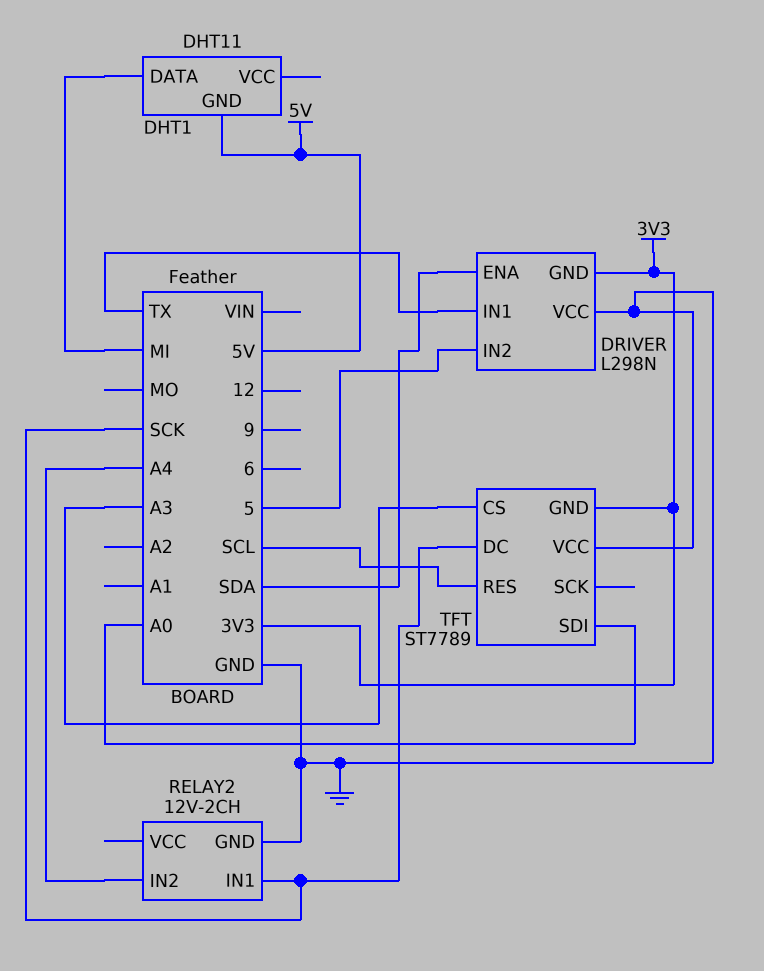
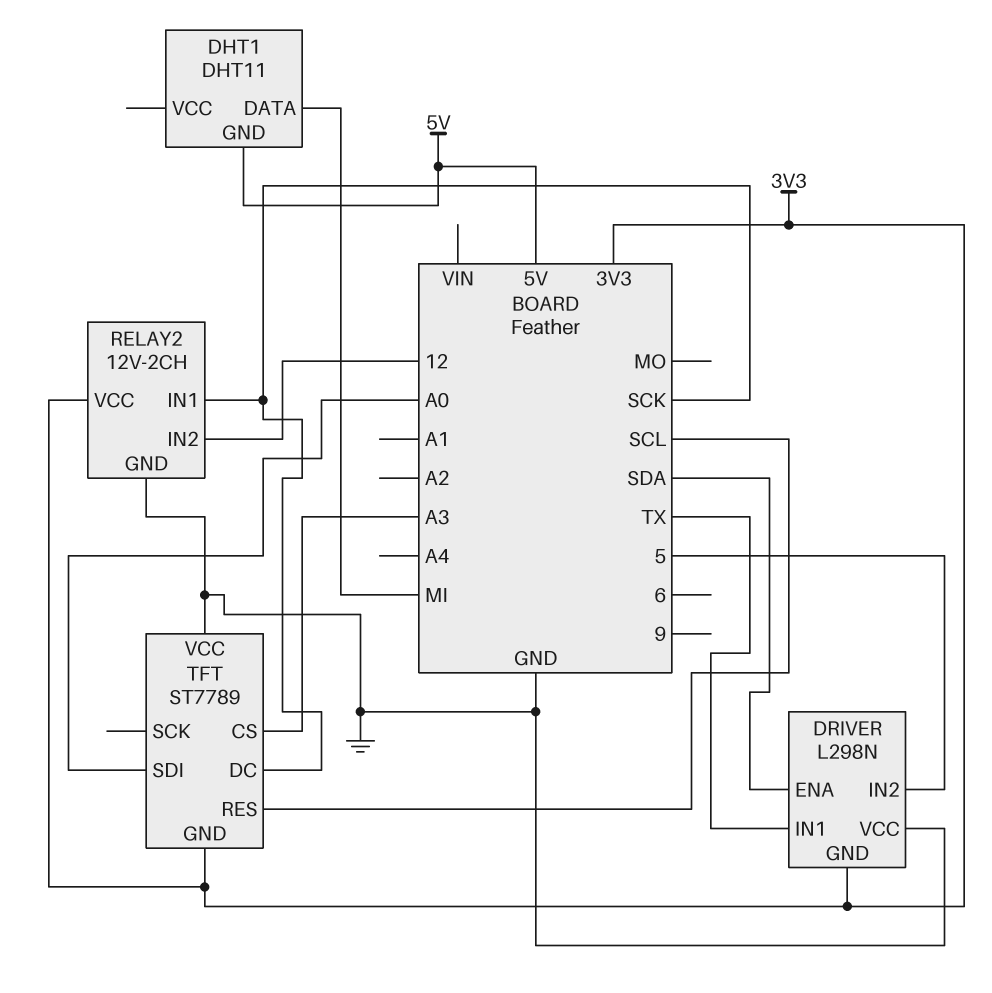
RELAY2 pin IN2: A4 -> 12
RELAY2 pin VCC: none -> 3V3

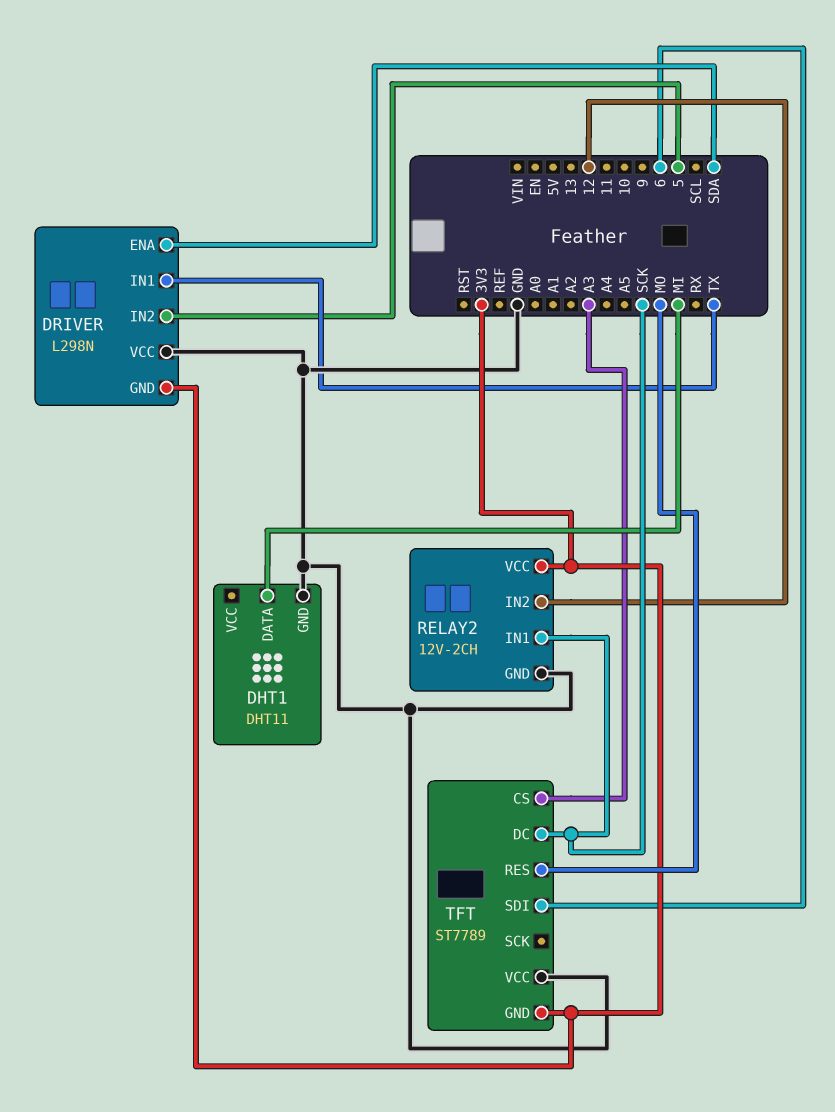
DHT1 pin GND: 5V -> GND
TFT pin RES: SCL -> MO
TFT pin SDI: A0 -> 6

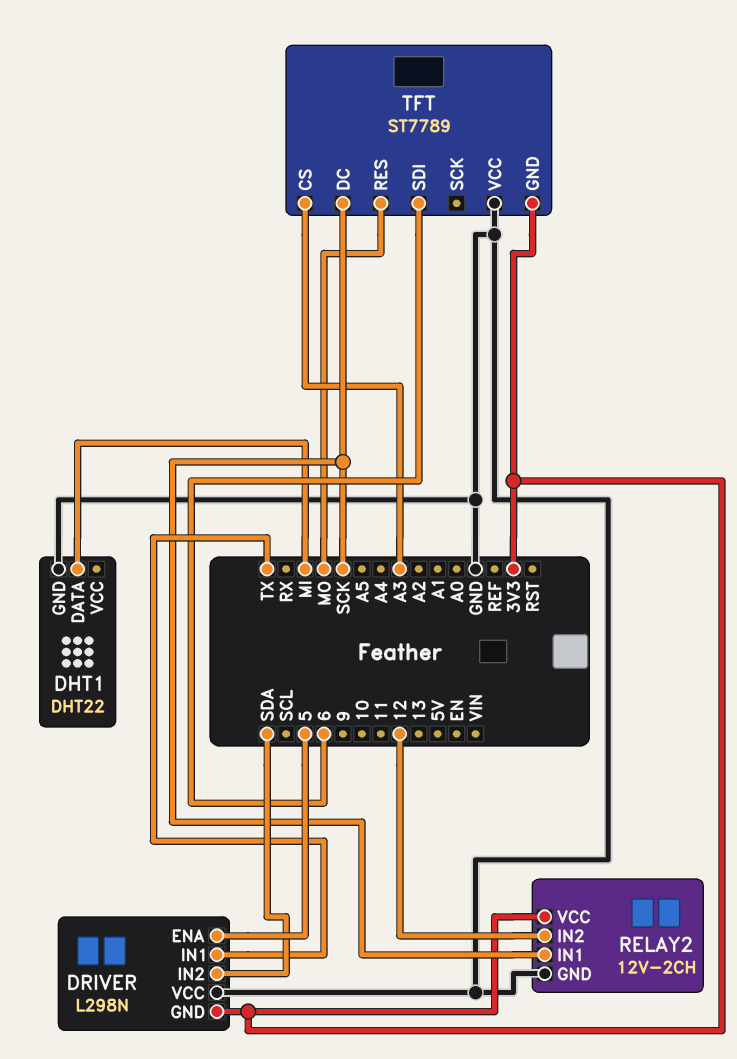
DHT1: DHT11 -> DHT22
DRIVER pin ENA: SDA -> 5
DRIVER pin IN2: 5 -> SDA

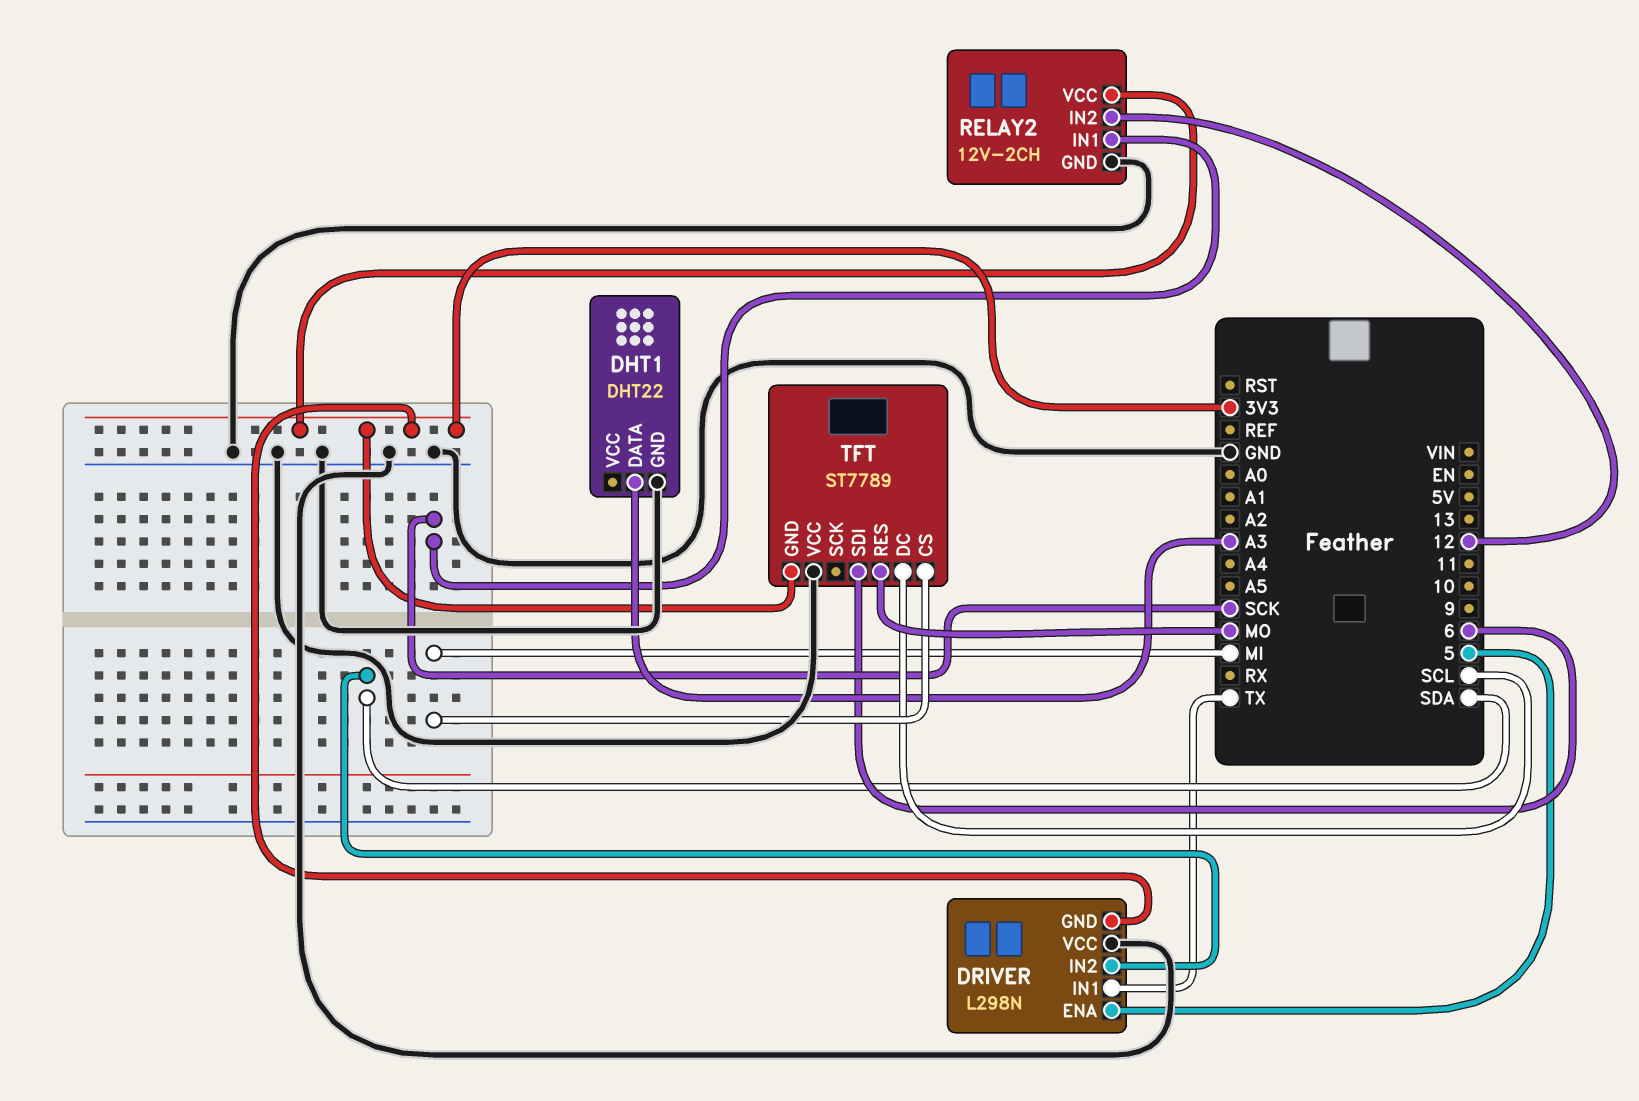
DHT1 pin DATA: MI -> A3
TFT pin CS: A3 -> MI
TFT pin DC: SCK -> SCL

